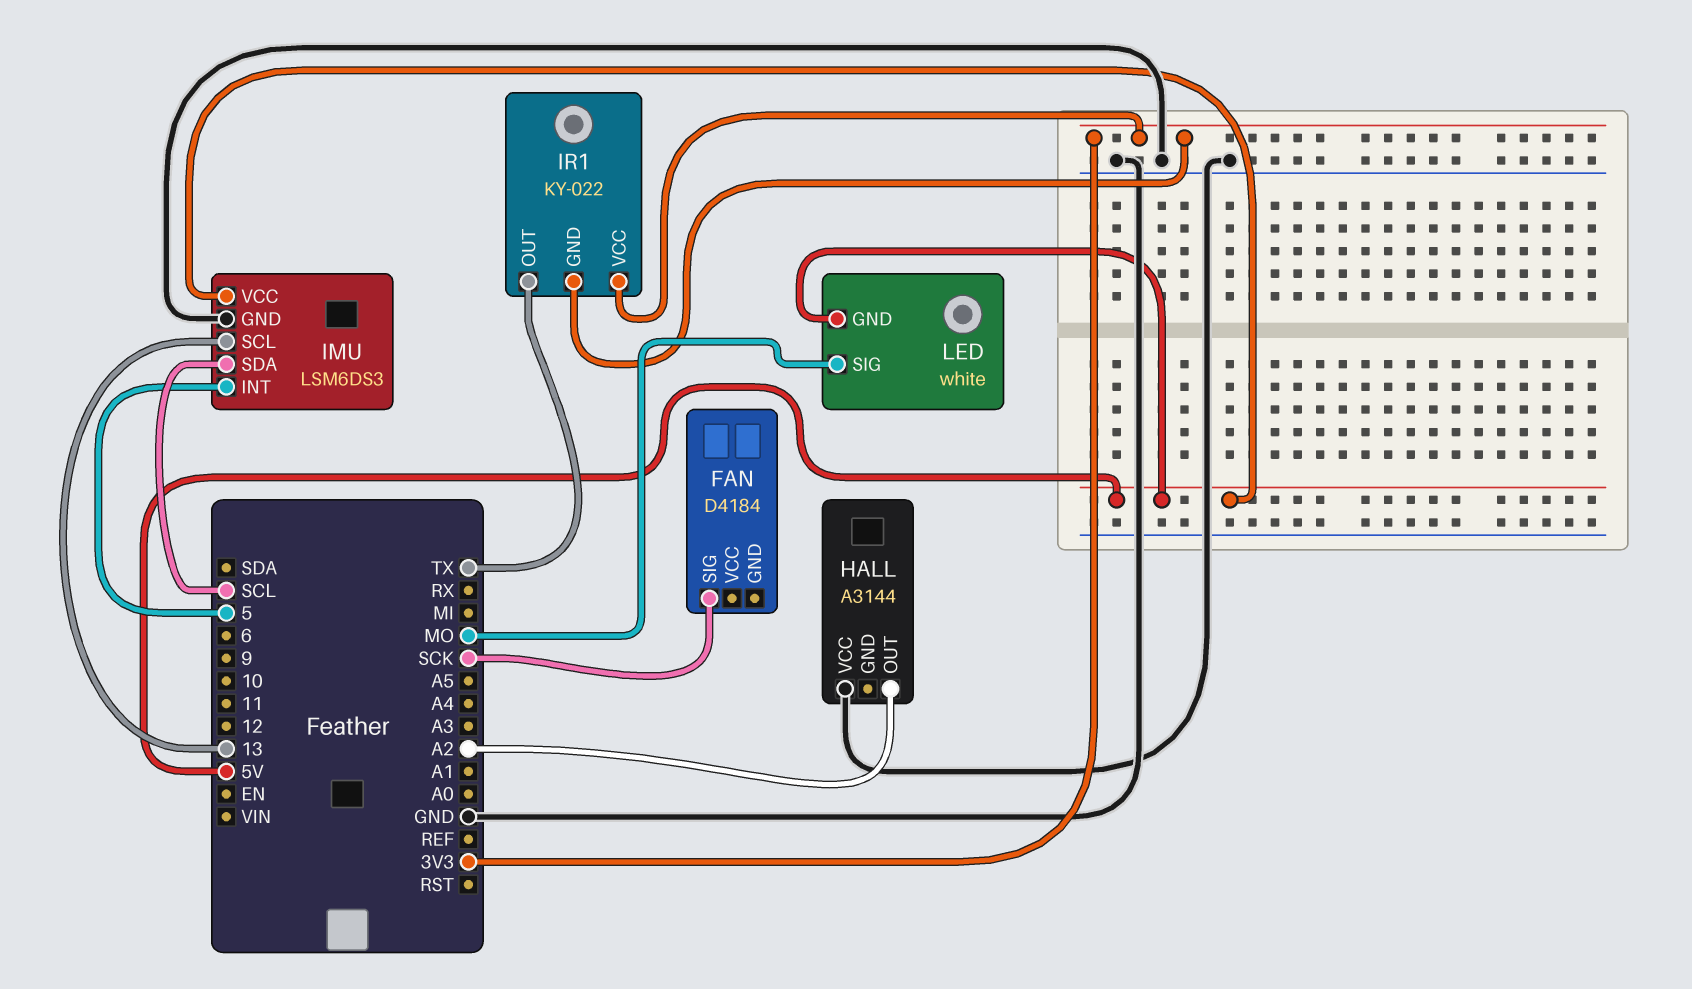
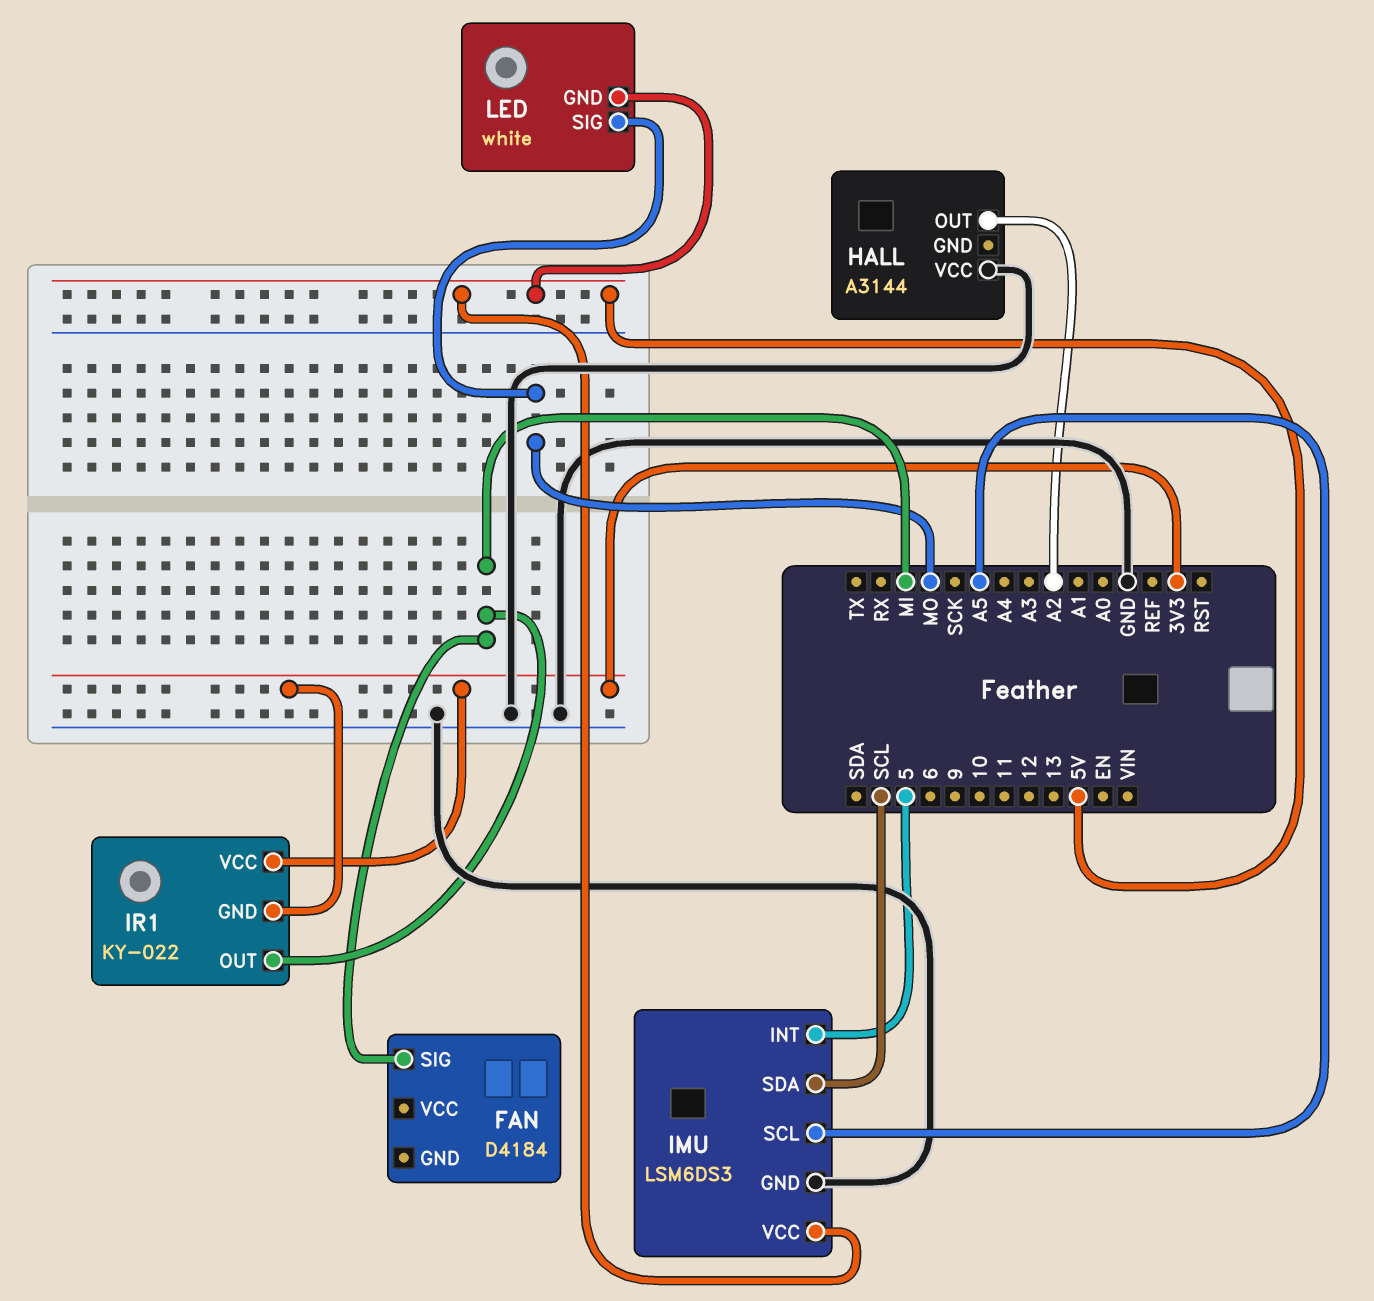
FAN pin SIG: SCK -> MI
IMU pin SCL: 13 -> A5
IR1 pin OUT: TX -> MI

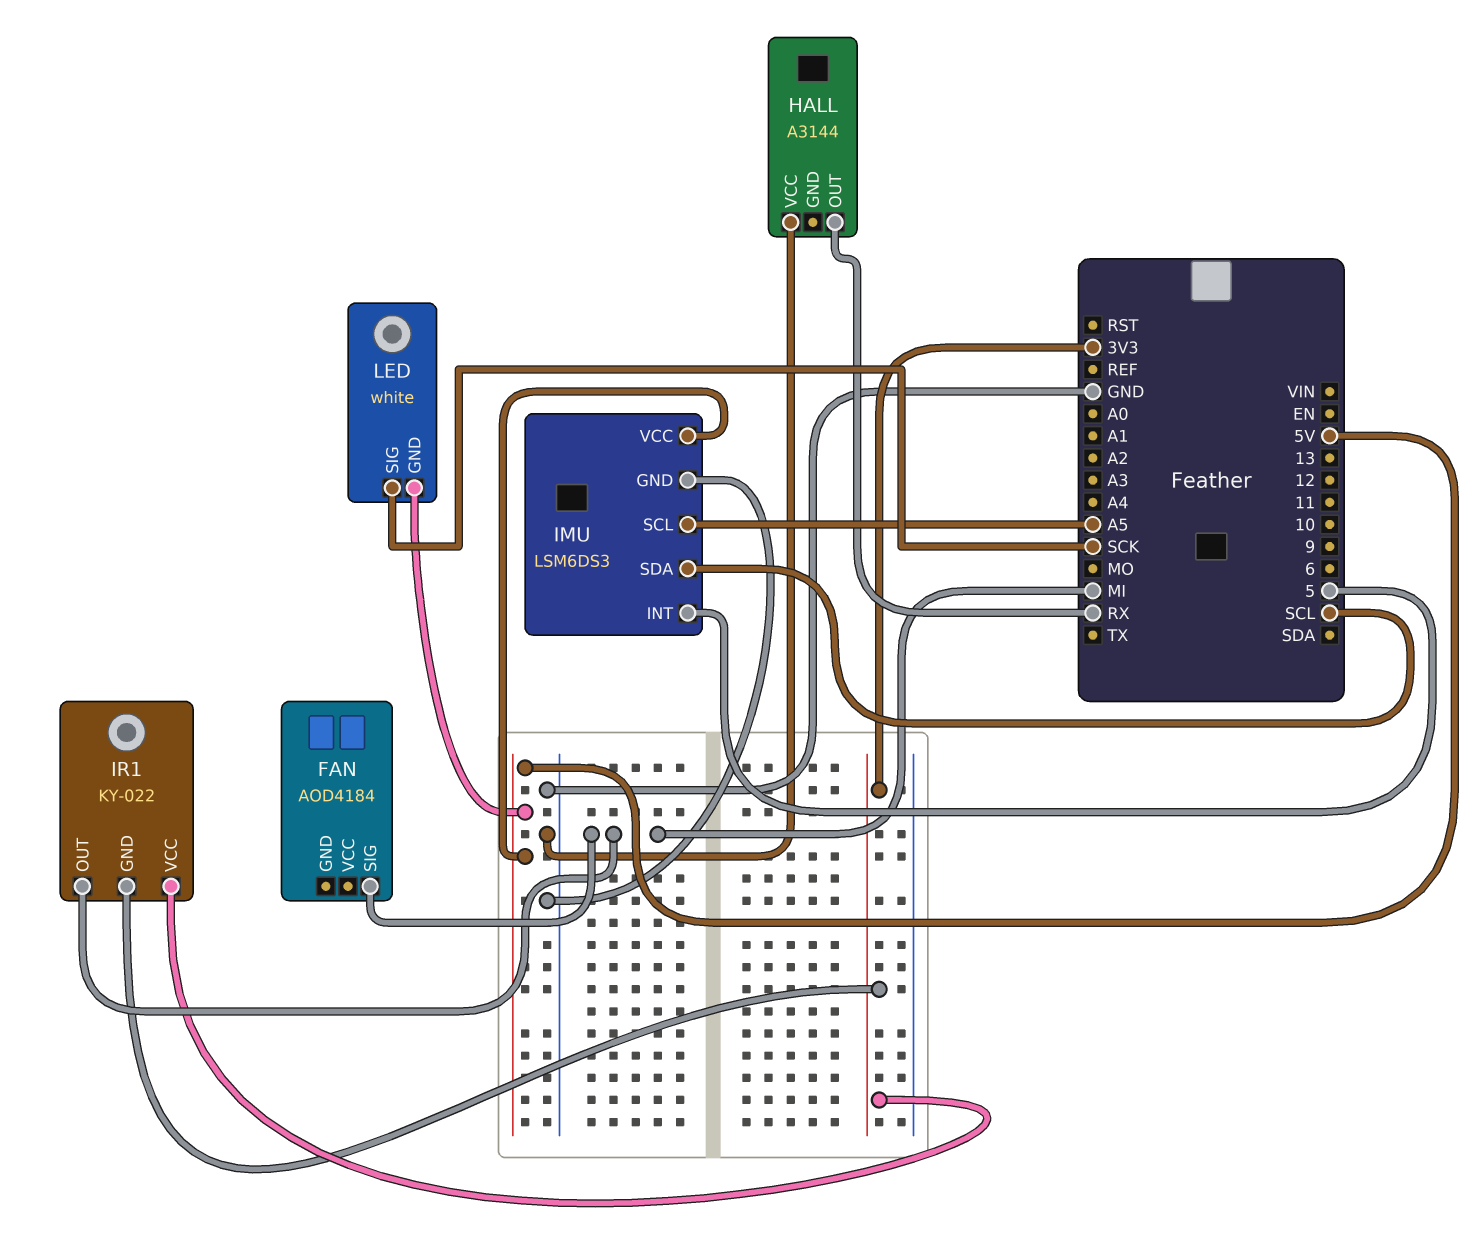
FAN: D4184 -> AOD4184
HALL pin OUT: A2 -> RX
LED pin SIG: MO -> SCK

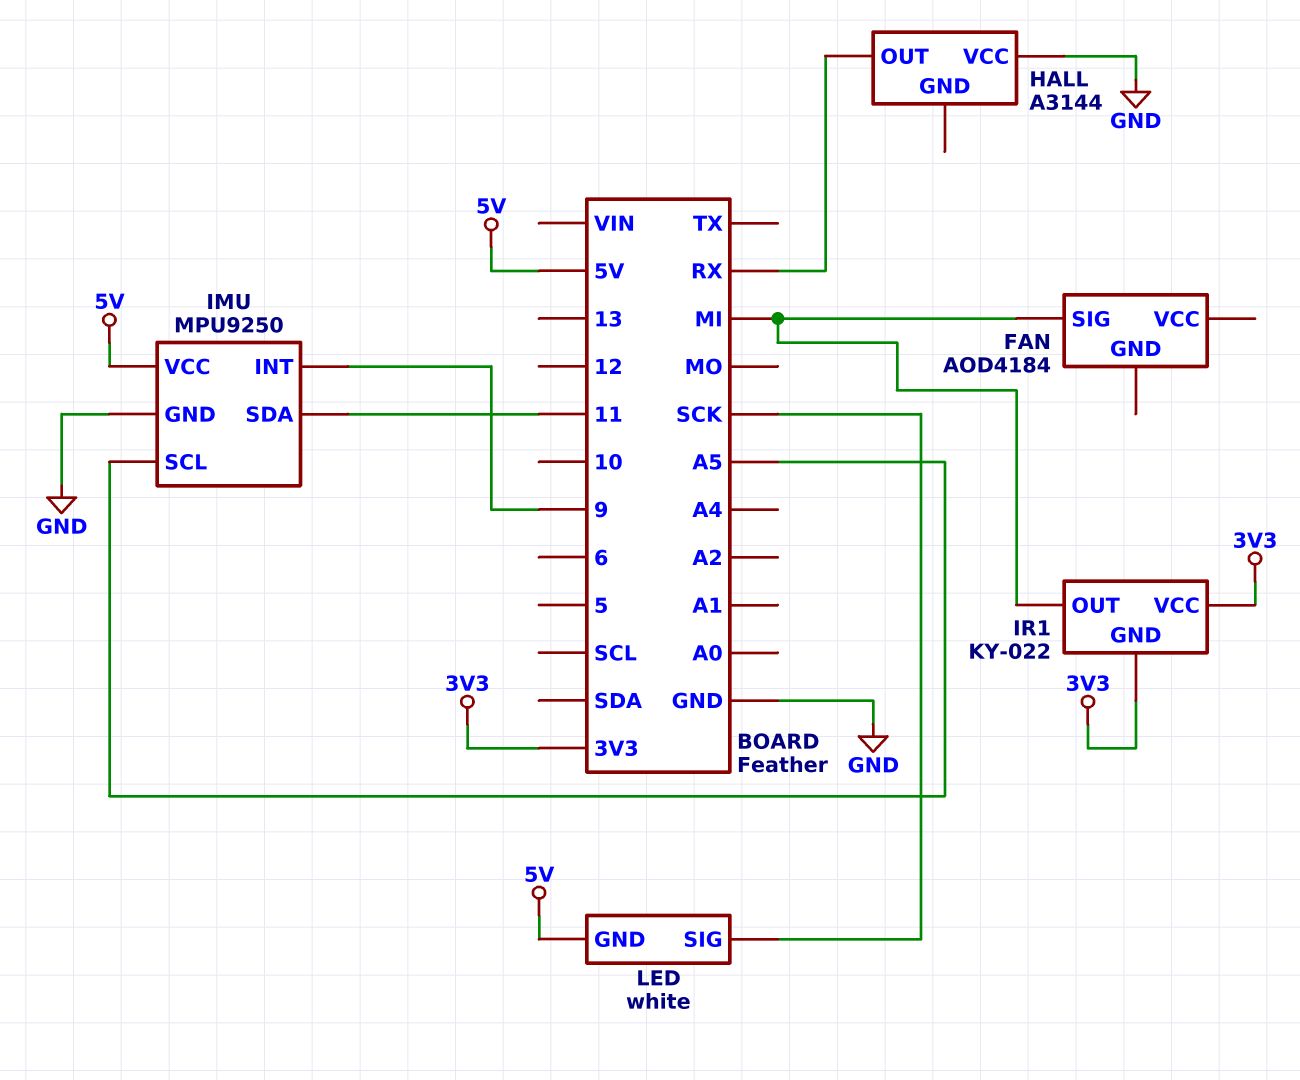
IMU: LSM6DS3 -> MPU9250
IMU pin INT: 5 -> 9
IMU pin SDA: SCL -> 11

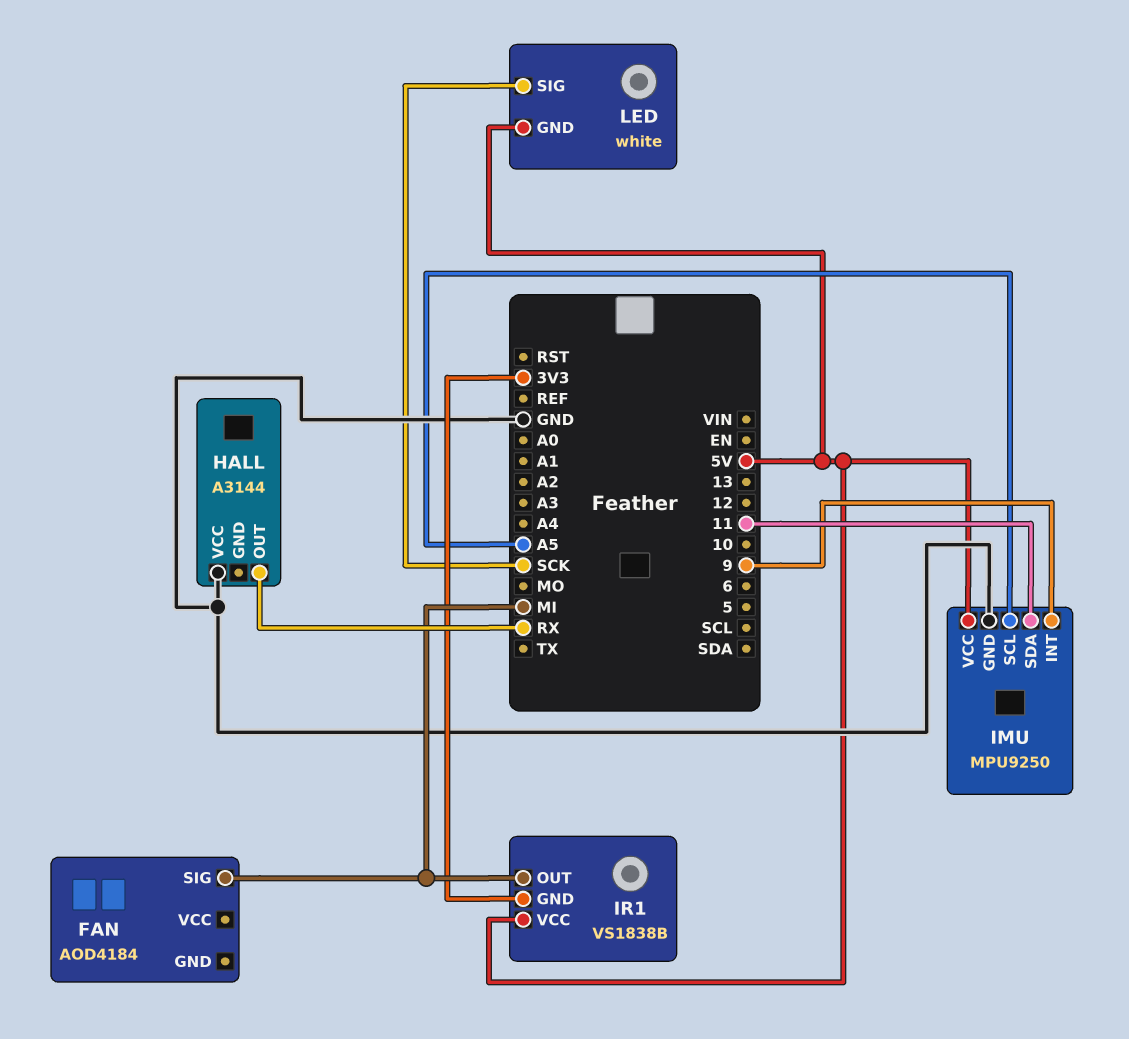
IR1: KY-022 -> VS1838B
IR1 pin VCC: 3V3 -> 5V

